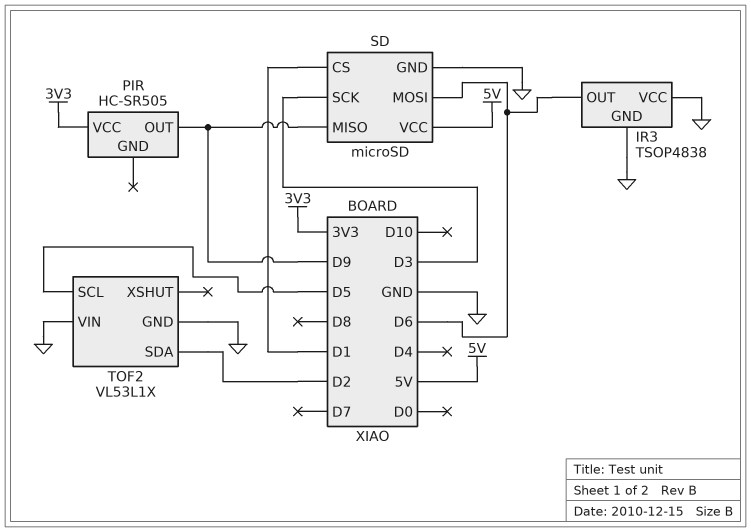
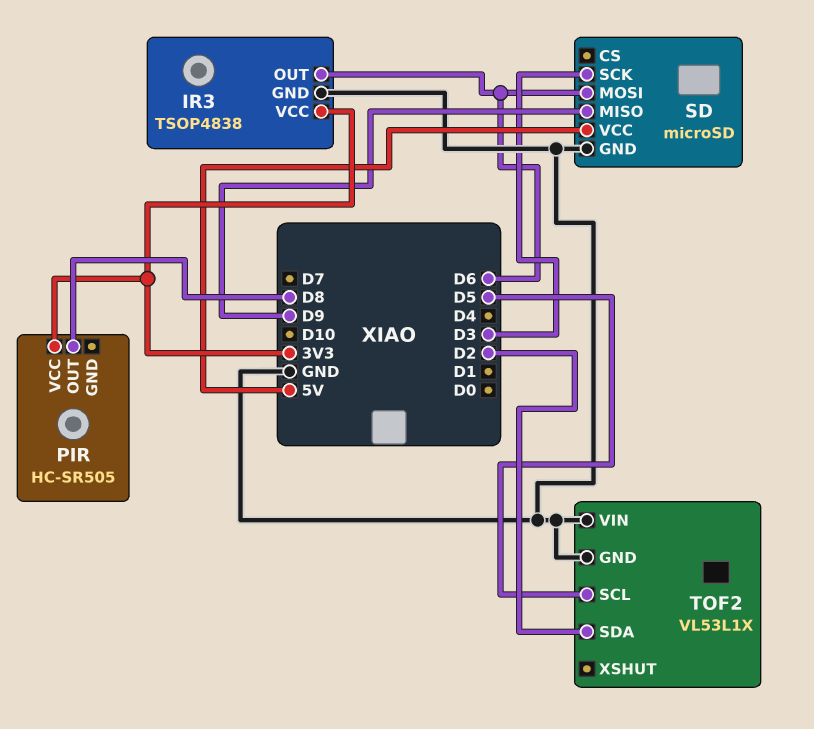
IR3 pin VCC: GND -> 3V3
PIR pin OUT: D9 -> D8
SD pin CS: D1 -> none

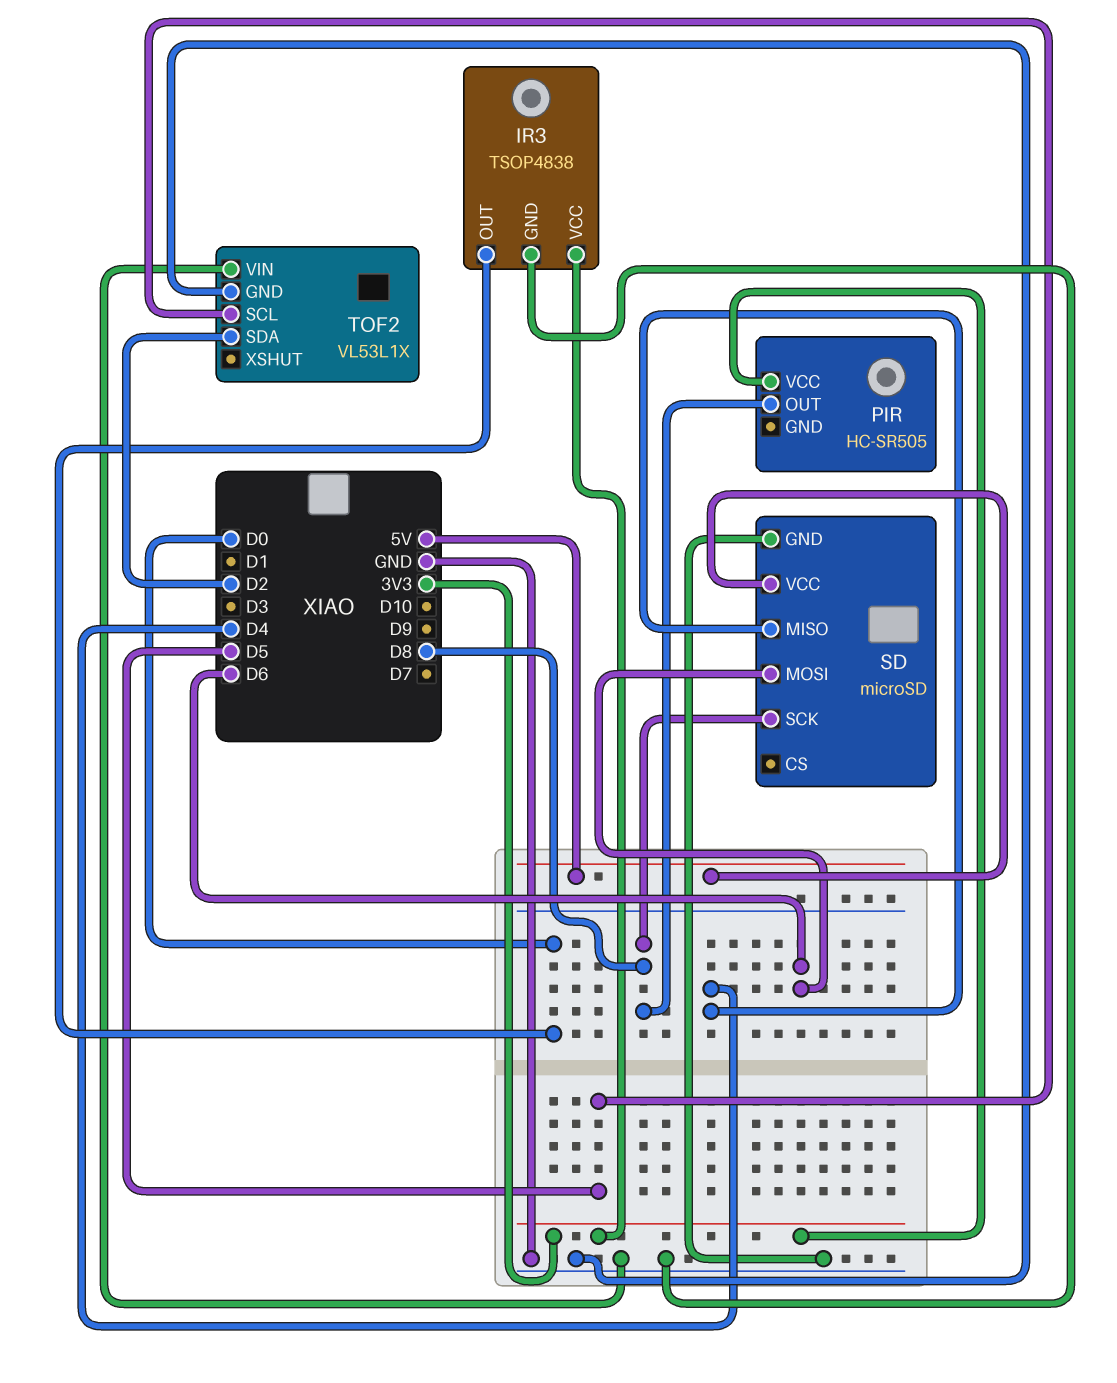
IR3 pin OUT: D6 -> D0
SD pin MISO: D9 -> D4
SD pin SCK: D3 -> D8

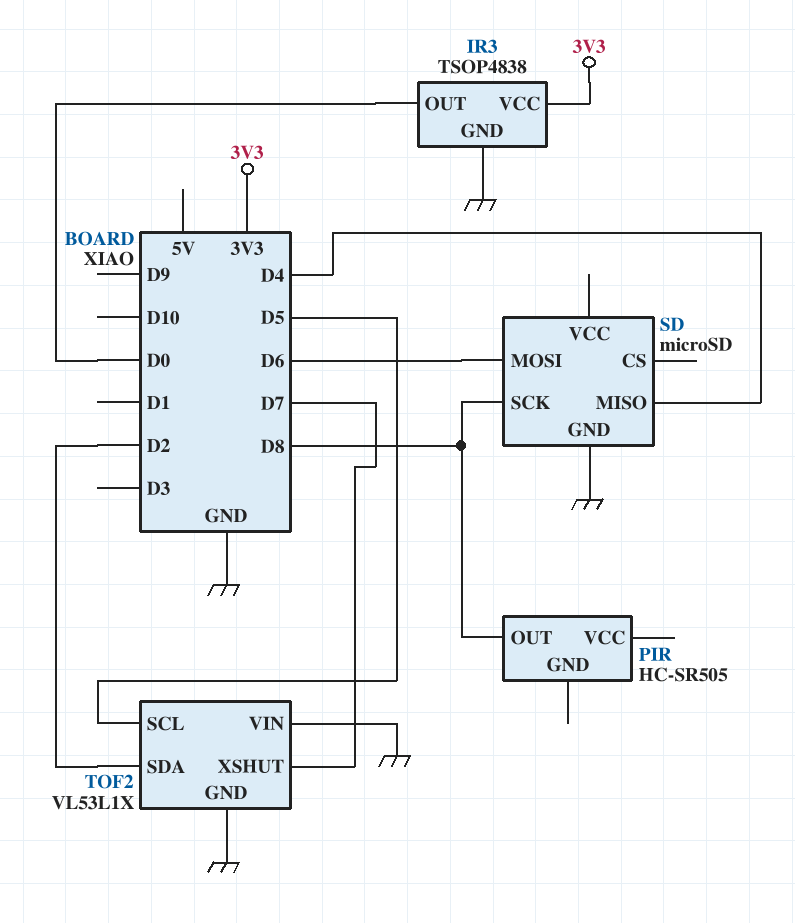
PIR pin VCC: 3V3 -> none
SD pin VCC: 5V -> none
TOF2 pin XSHUT: none -> D7

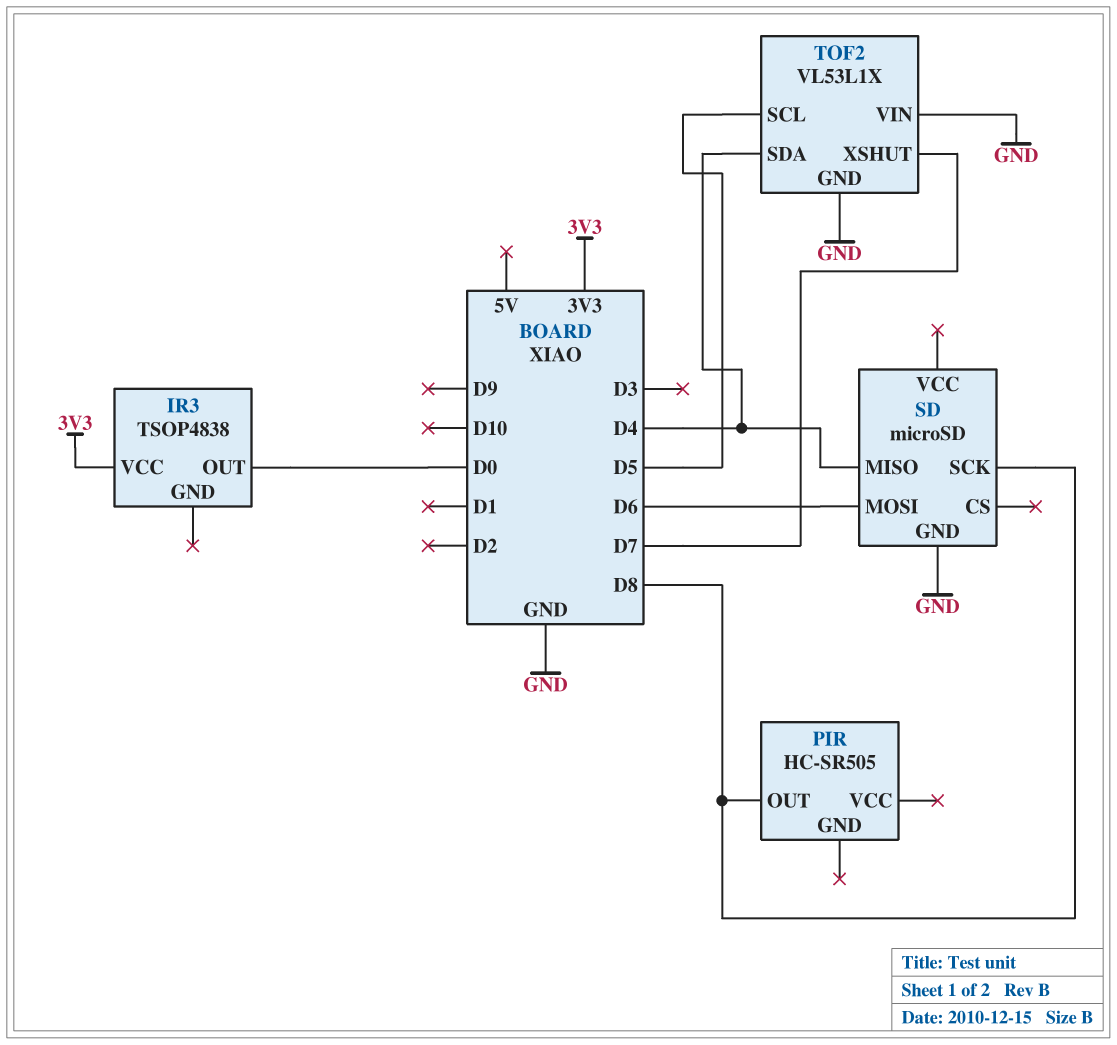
IR3 pin GND: GND -> none
TOF2 pin SDA: D2 -> D4

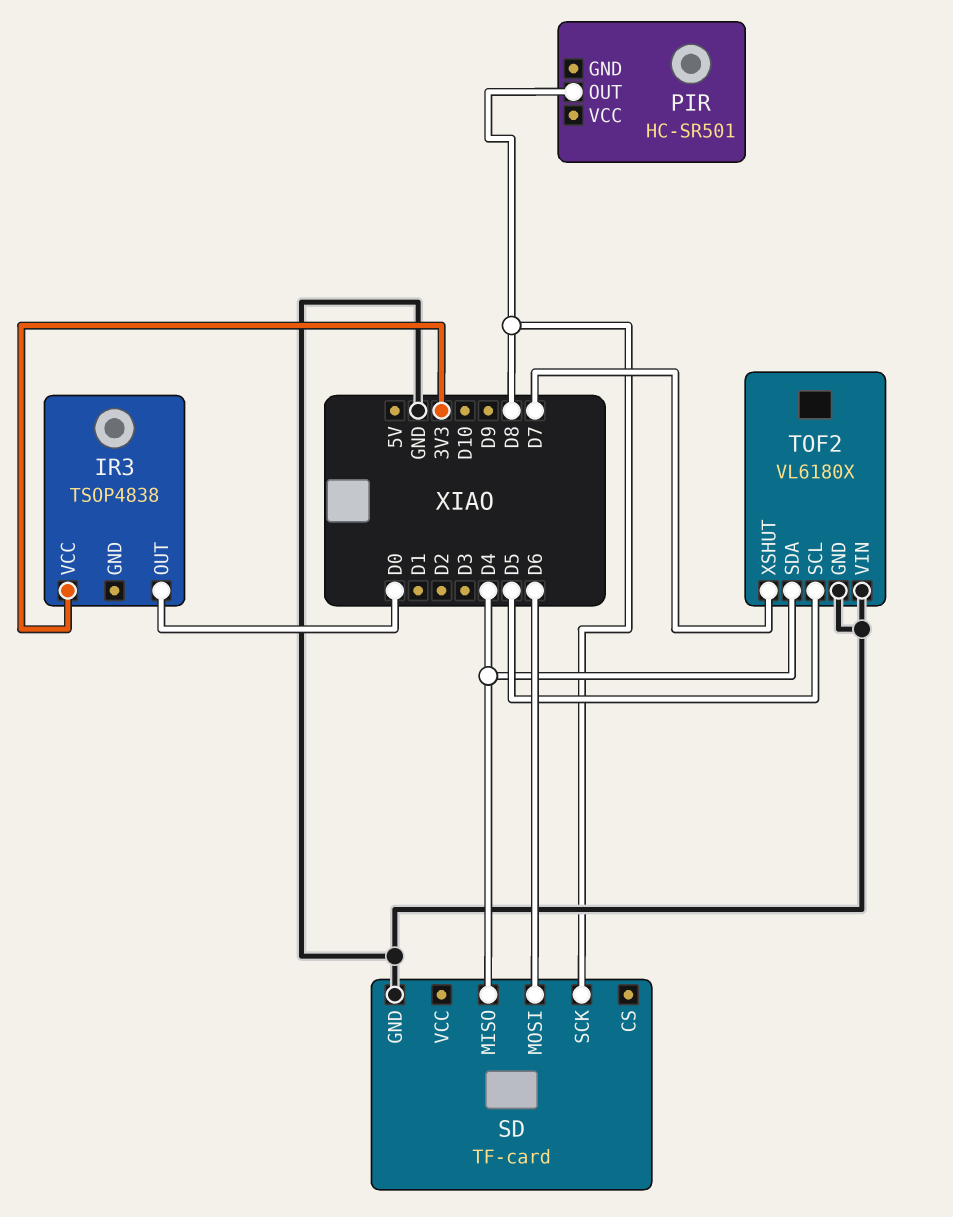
PIR: HC-SR505 -> HC-SR501
SD: microSD -> TF-card
TOF2: VL53L1X -> VL6180X

